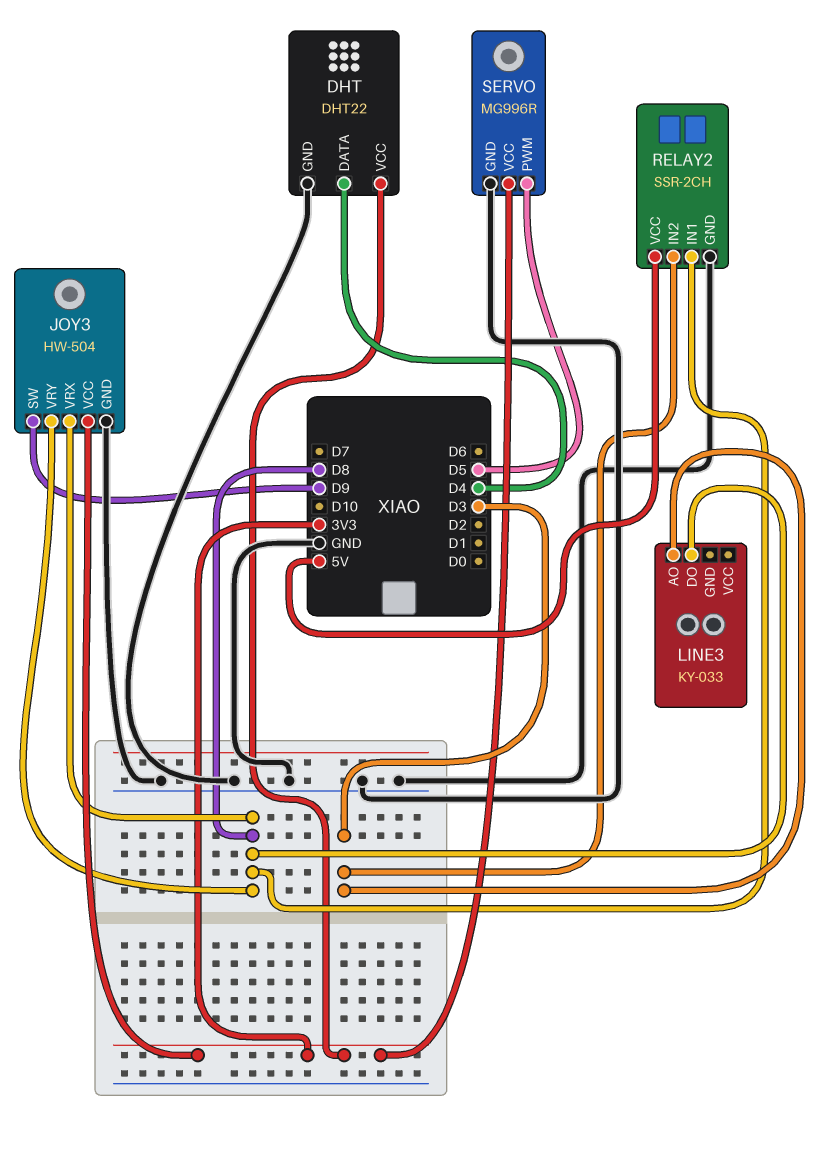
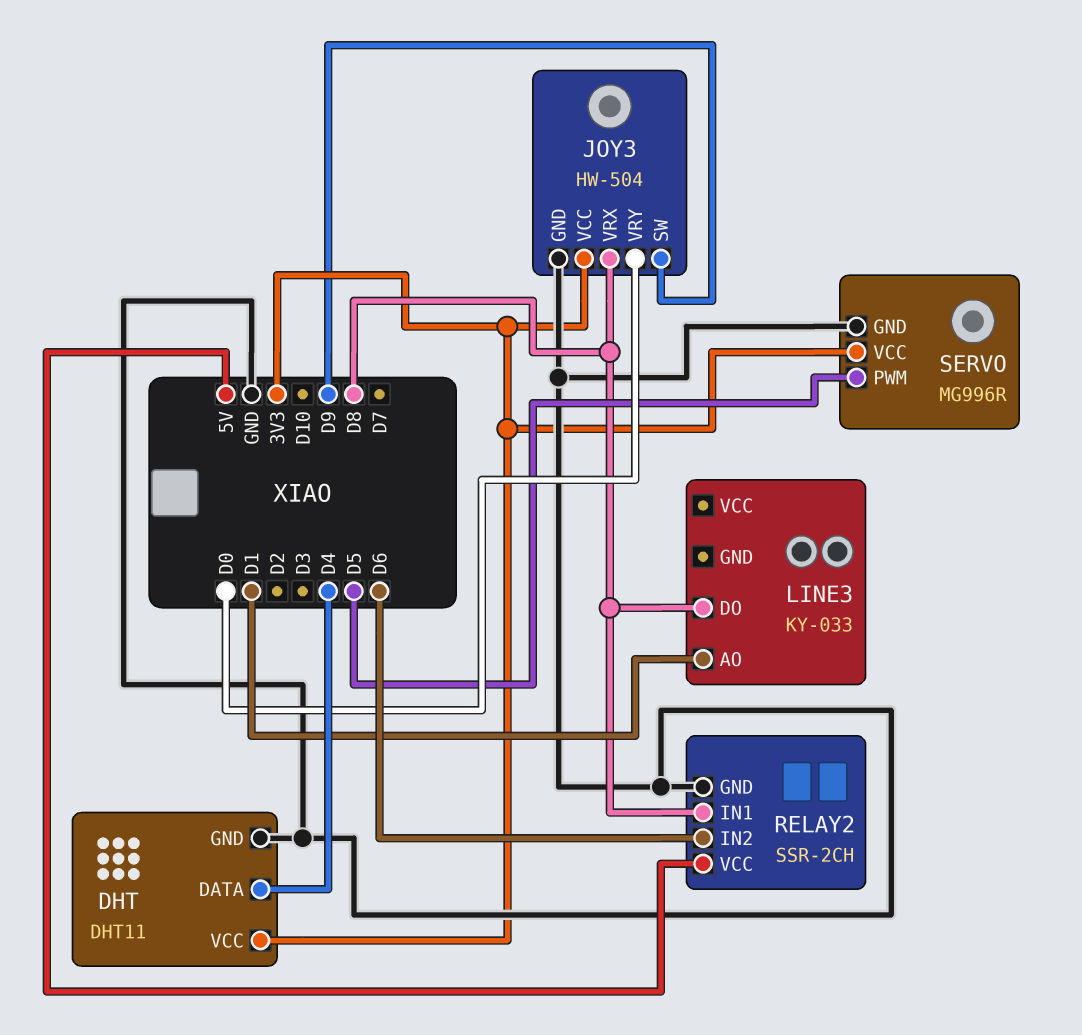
DHT: DHT22 -> DHT11
JOY3 pin VRY: D8 -> D0
LINE3 pin AO: D3 -> D1
RELAY2 pin IN2: D3 -> D6

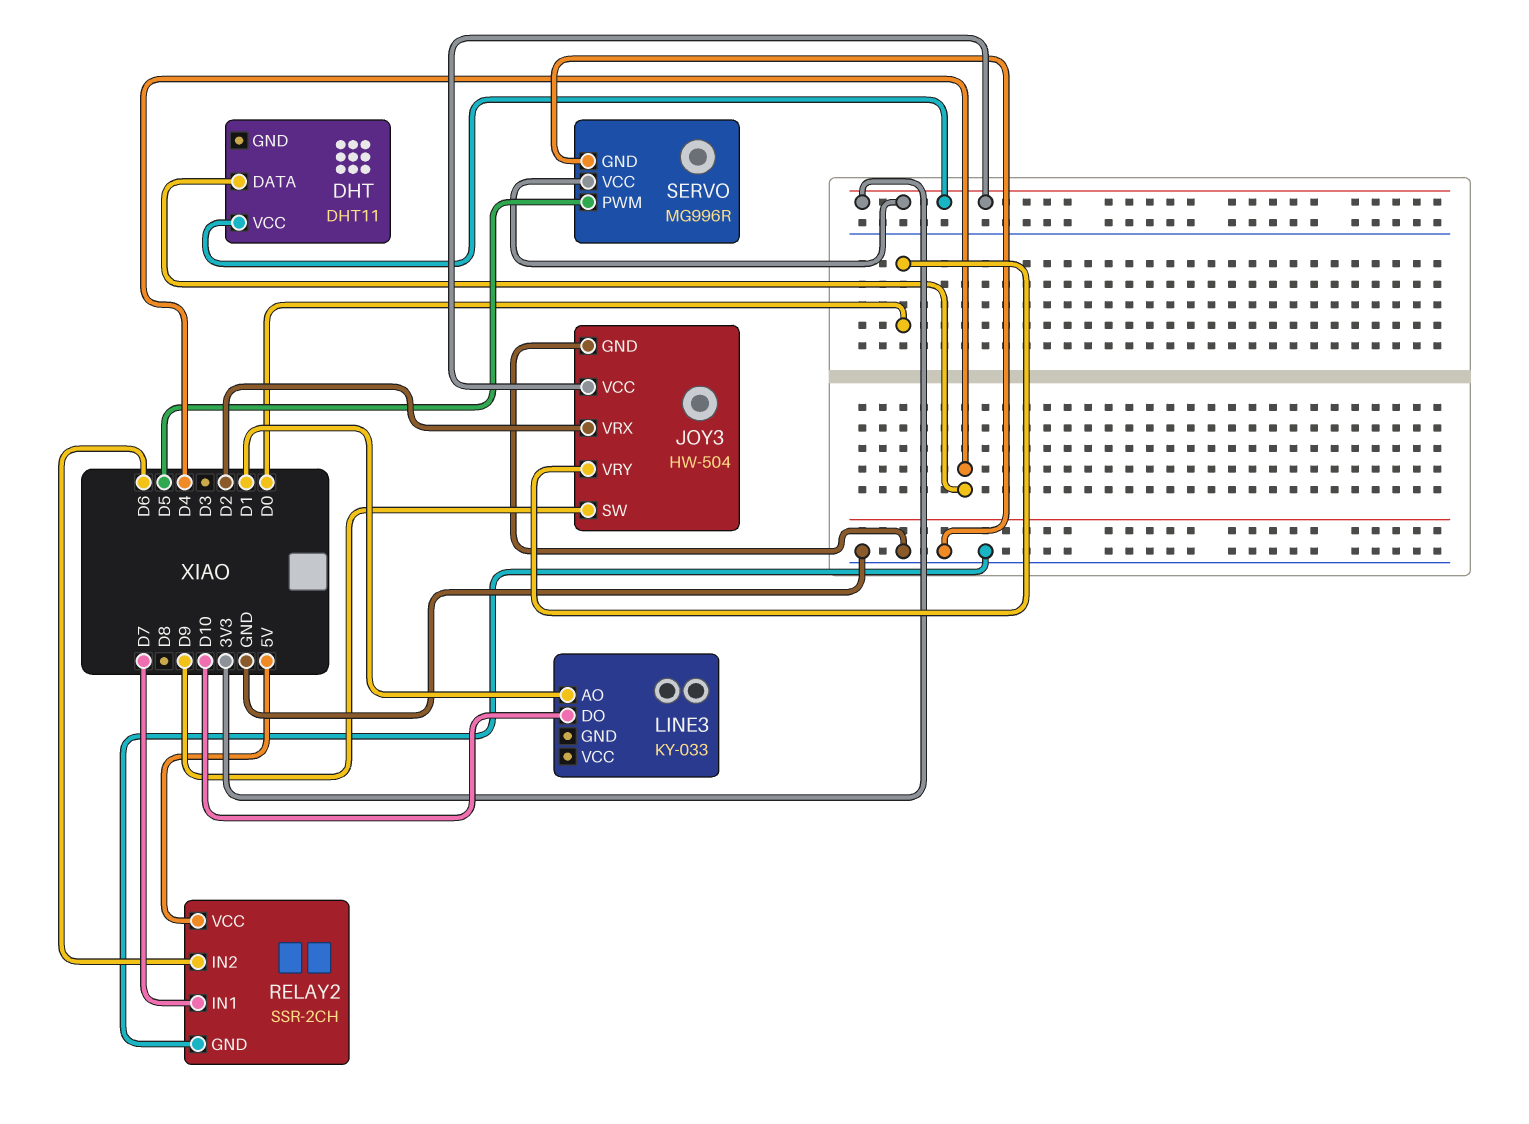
DHT pin GND: GND -> none
JOY3 pin VRX: D8 -> D2
LINE3 pin DO: D8 -> D10
RELAY2 pin IN1: D8 -> D7

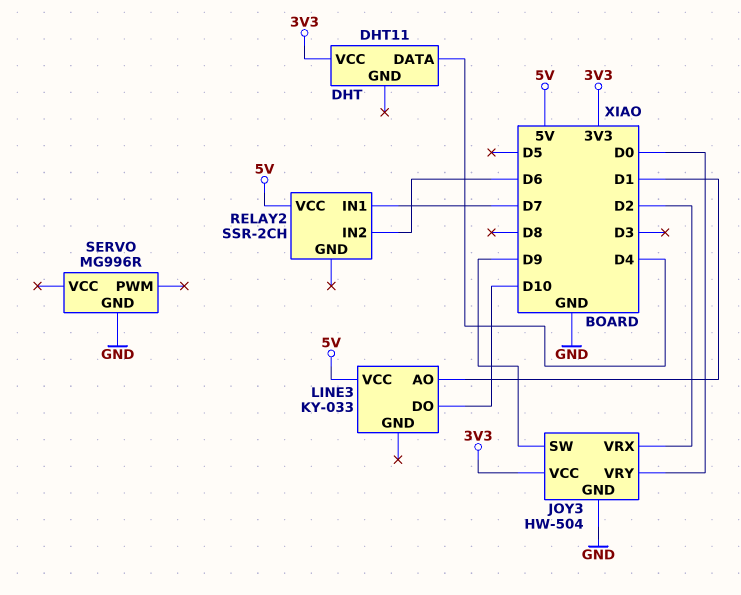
LINE3 pin VCC: none -> 5V
RELAY2 pin GND: GND -> none
SERVO pin PWM: D5 -> none
SERVO pin VCC: 3V3 -> none

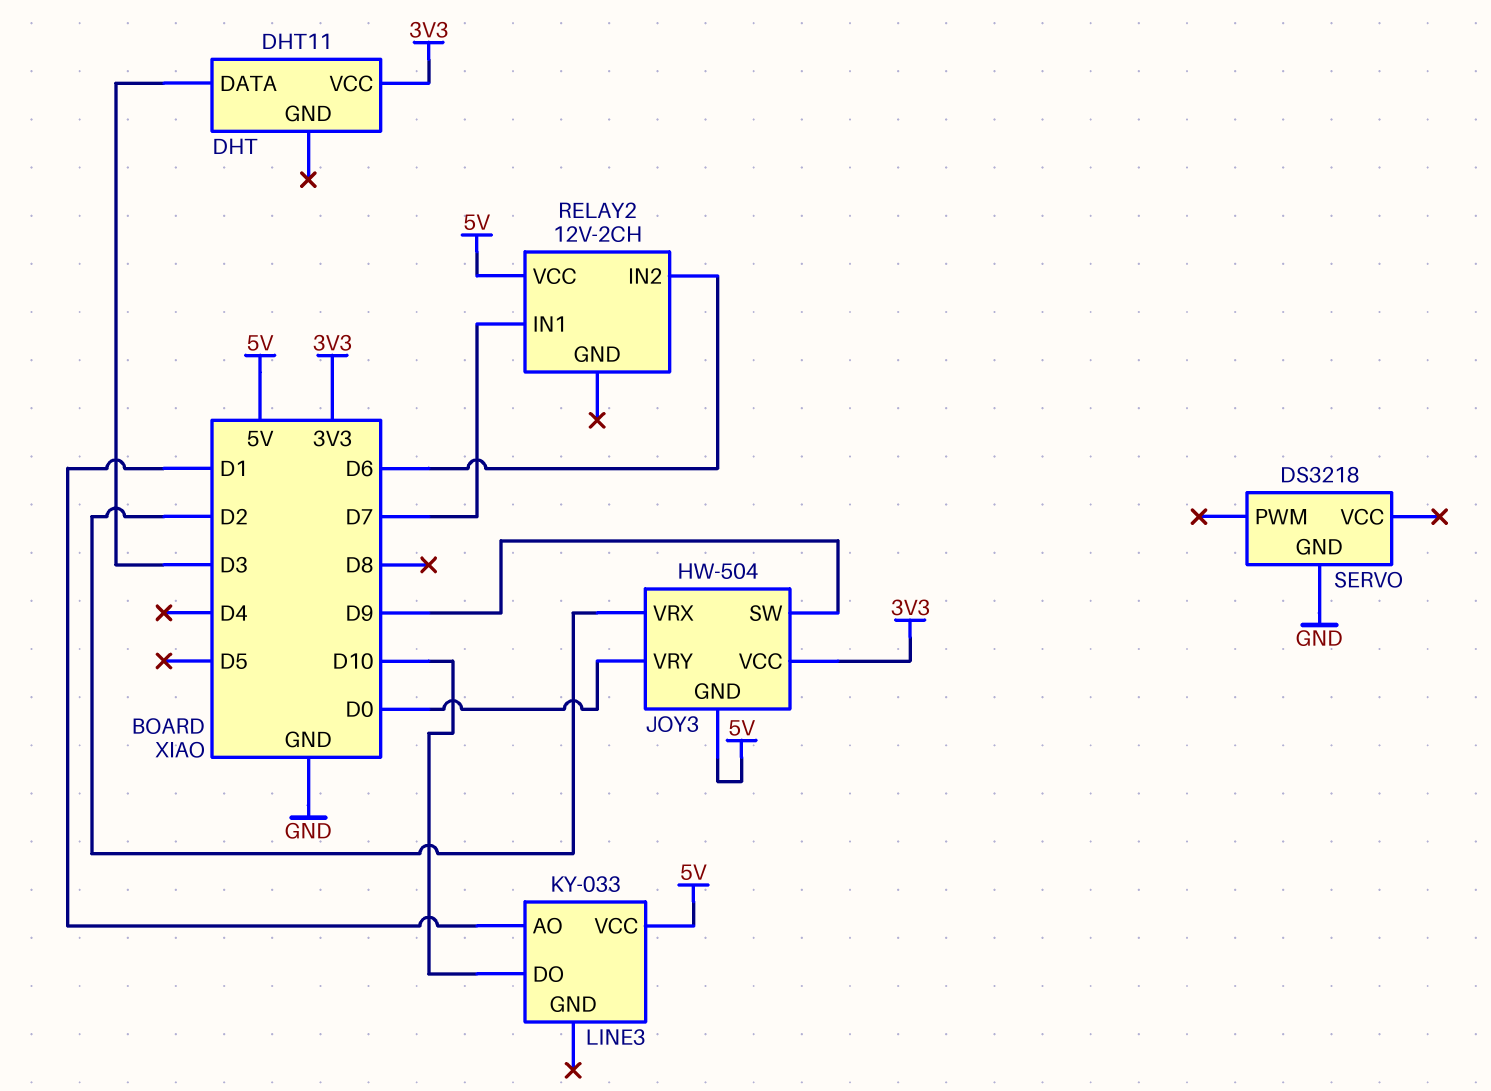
DHT pin DATA: D4 -> D3
JOY3 pin GND: GND -> 5V
RELAY2: SSR-2CH -> 12V-2CH
SERVO: MG996R -> DS3218

